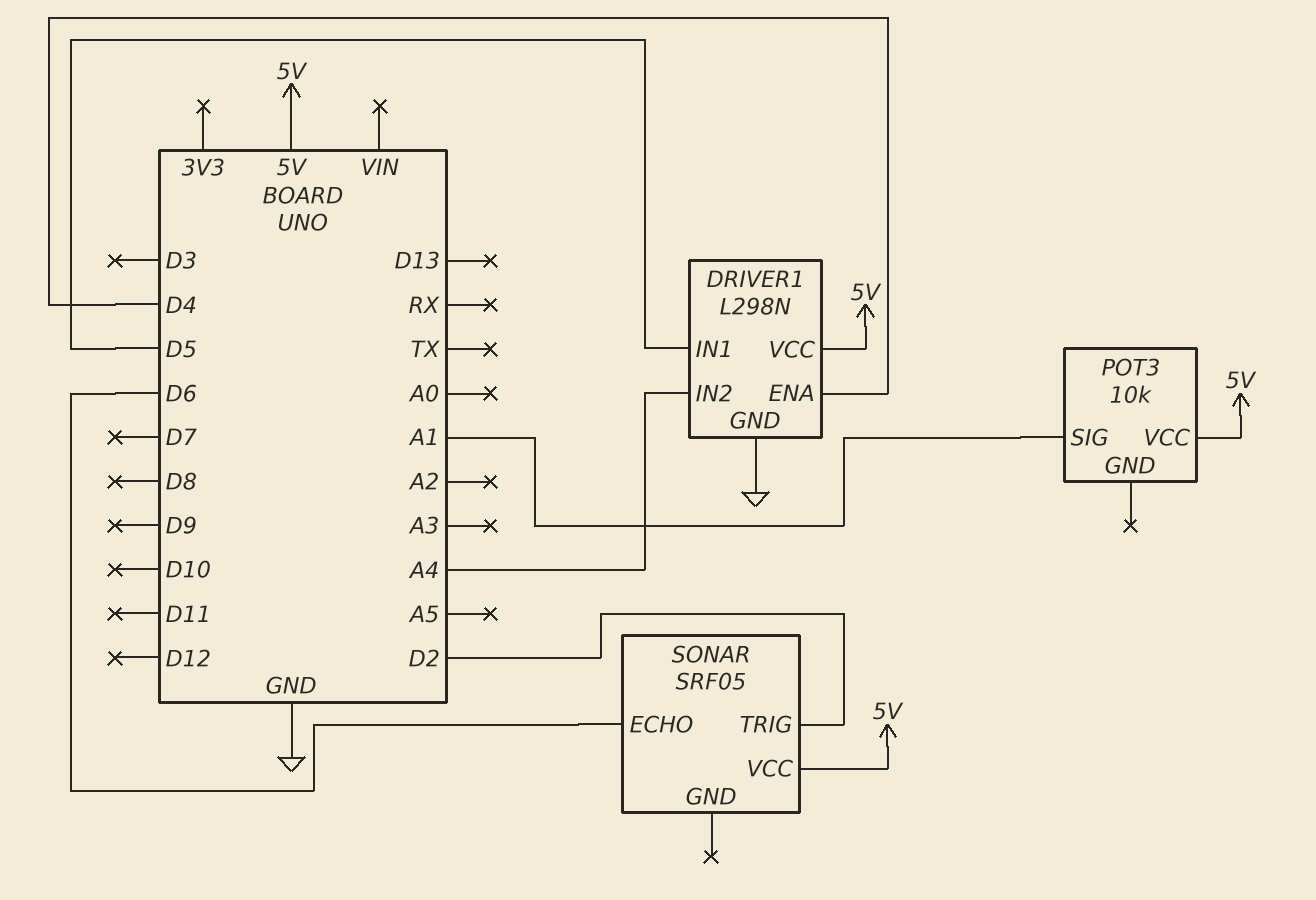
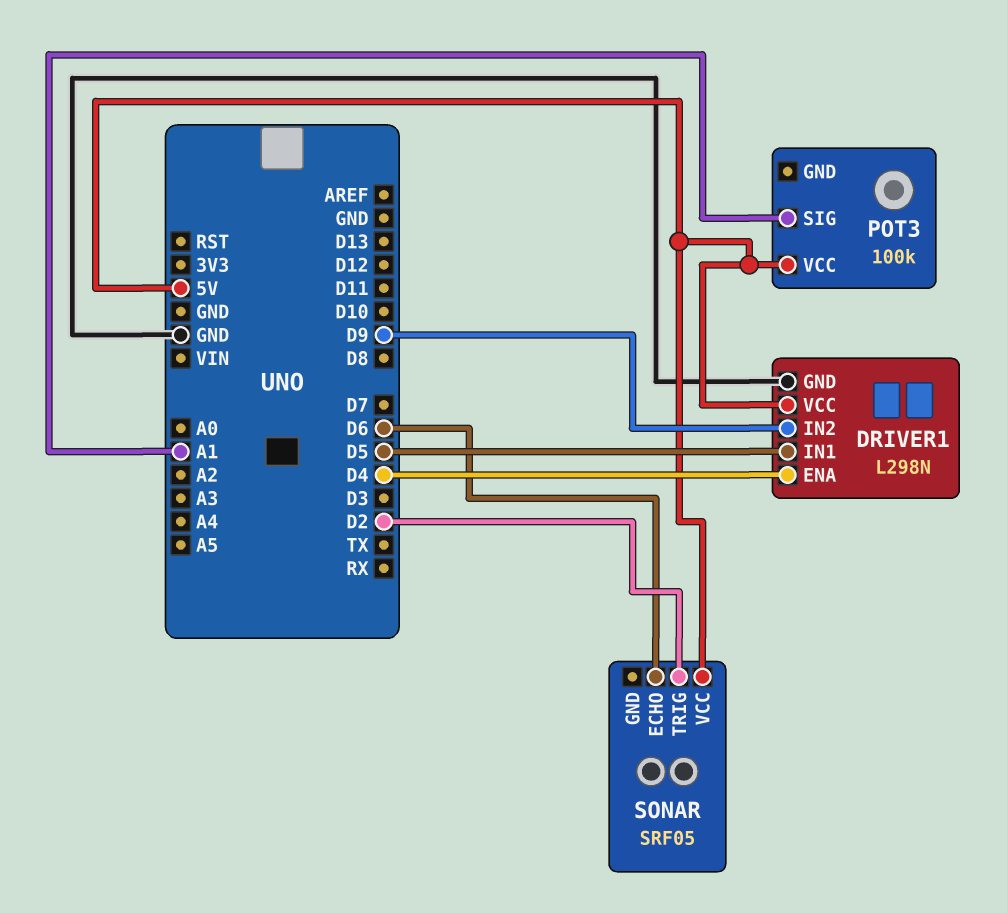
DRIVER1 pin IN2: A4 -> D9
POT3: 10k -> 100k

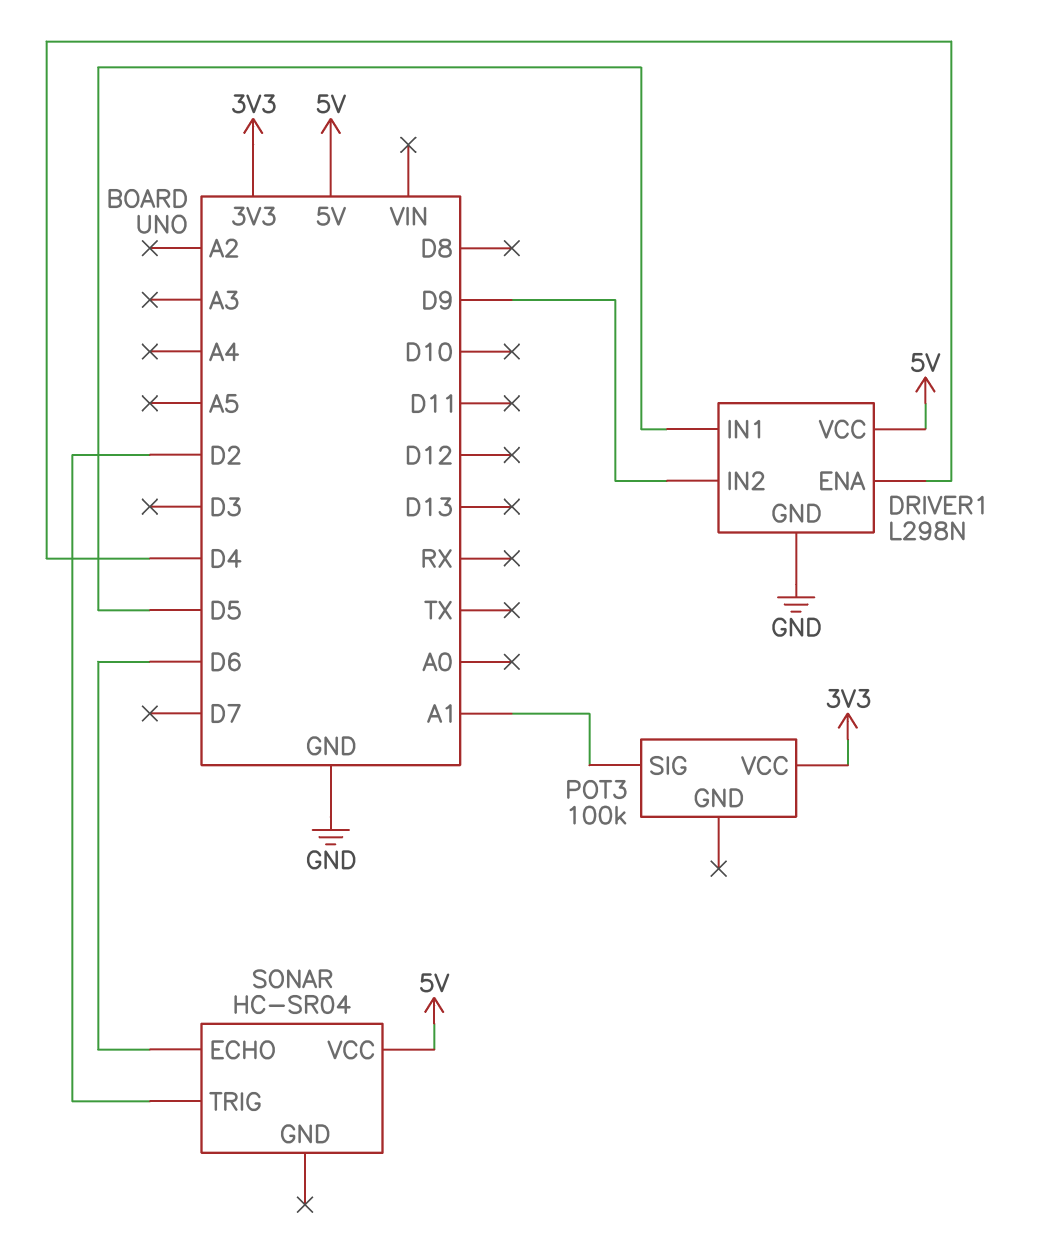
POT3 pin VCC: 5V -> 3V3
SONAR: SRF05 -> HC-SR04

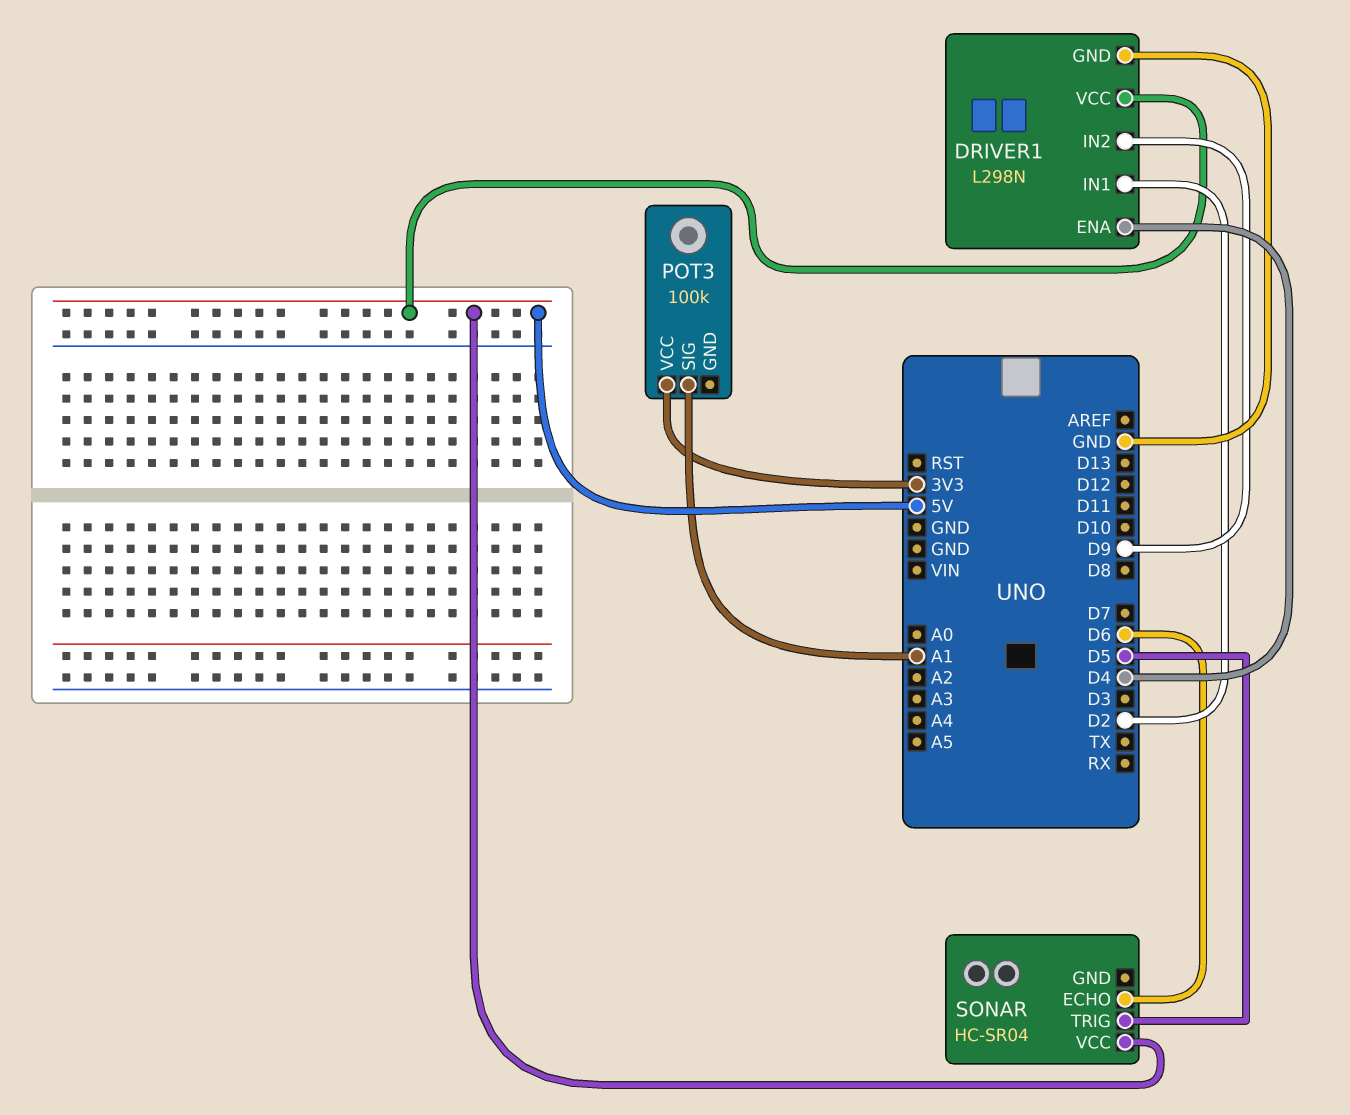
DRIVER1 pin IN1: D5 -> D2
SONAR pin TRIG: D2 -> D5

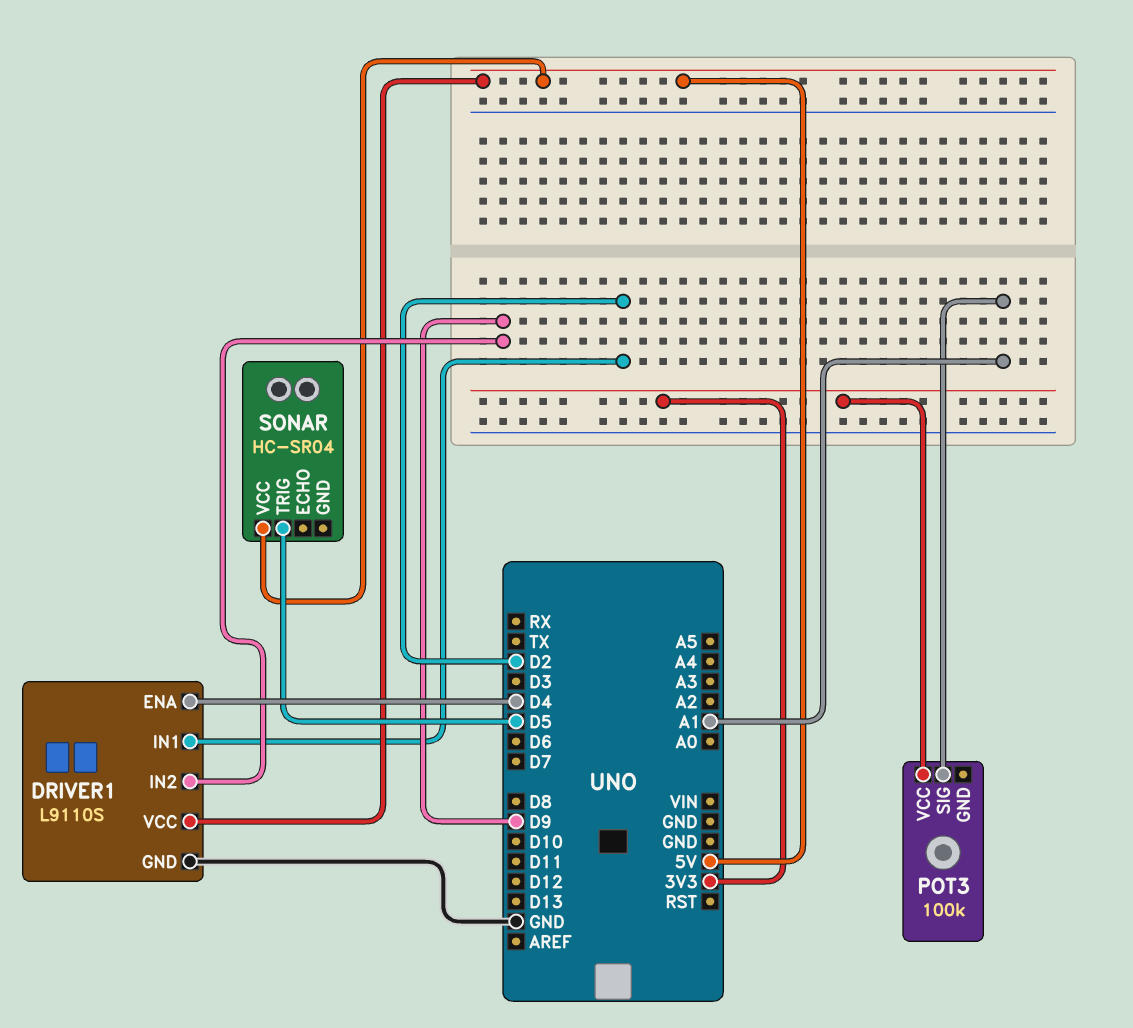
DRIVER1: L298N -> L9110S
SONAR pin ECHO: D6 -> none

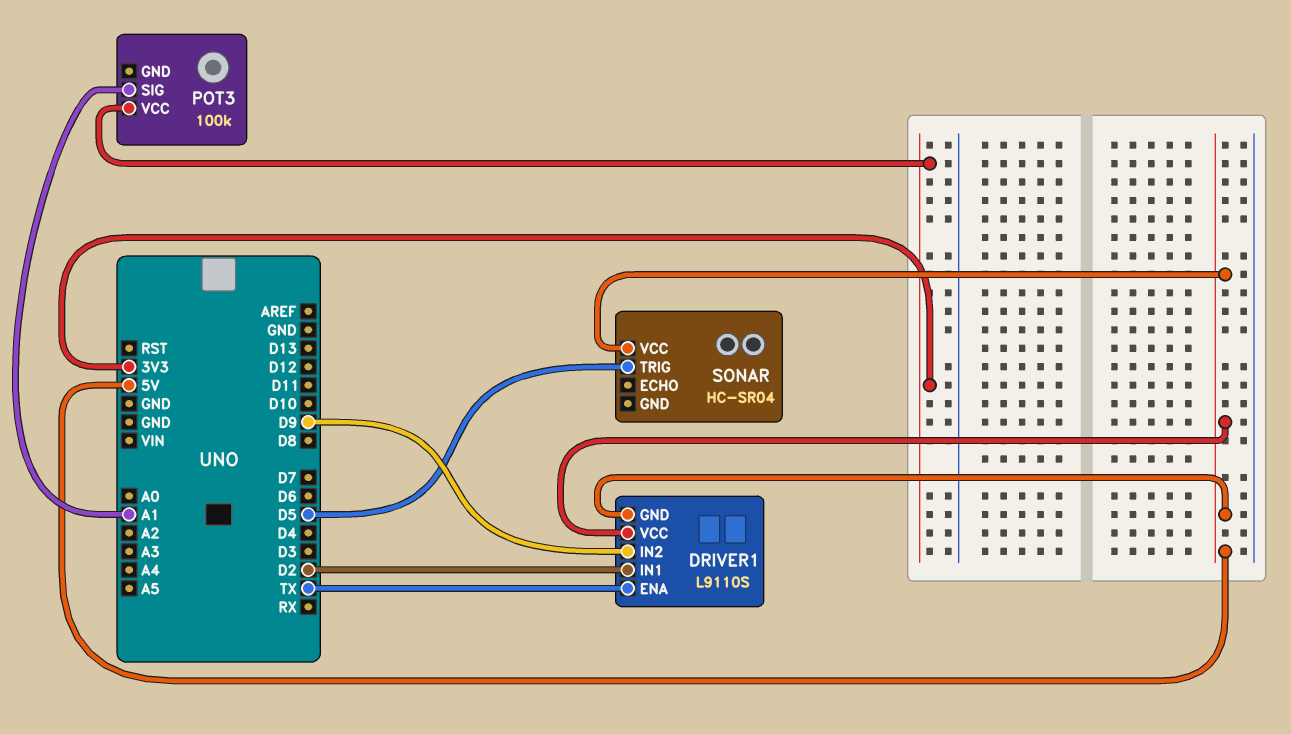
DRIVER1 pin ENA: D4 -> TX
DRIVER1 pin GND: GND -> 5V

